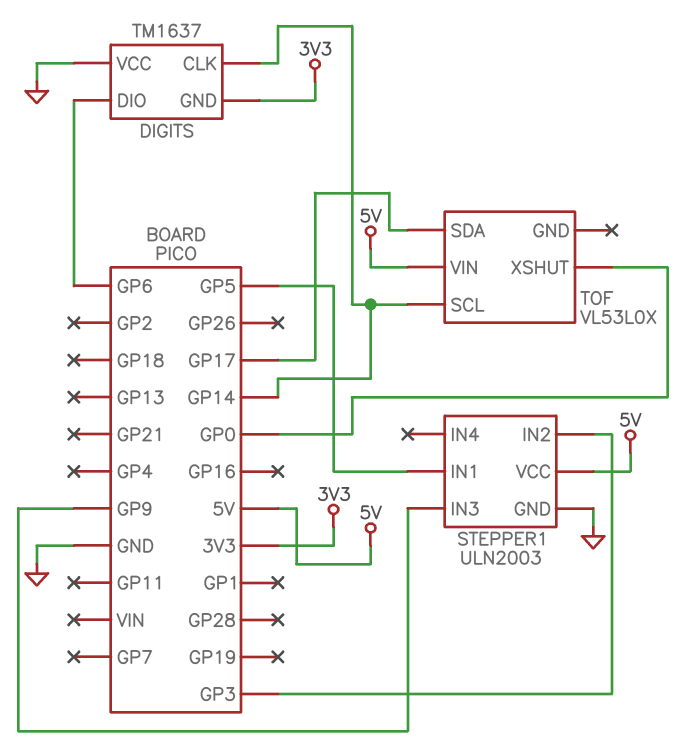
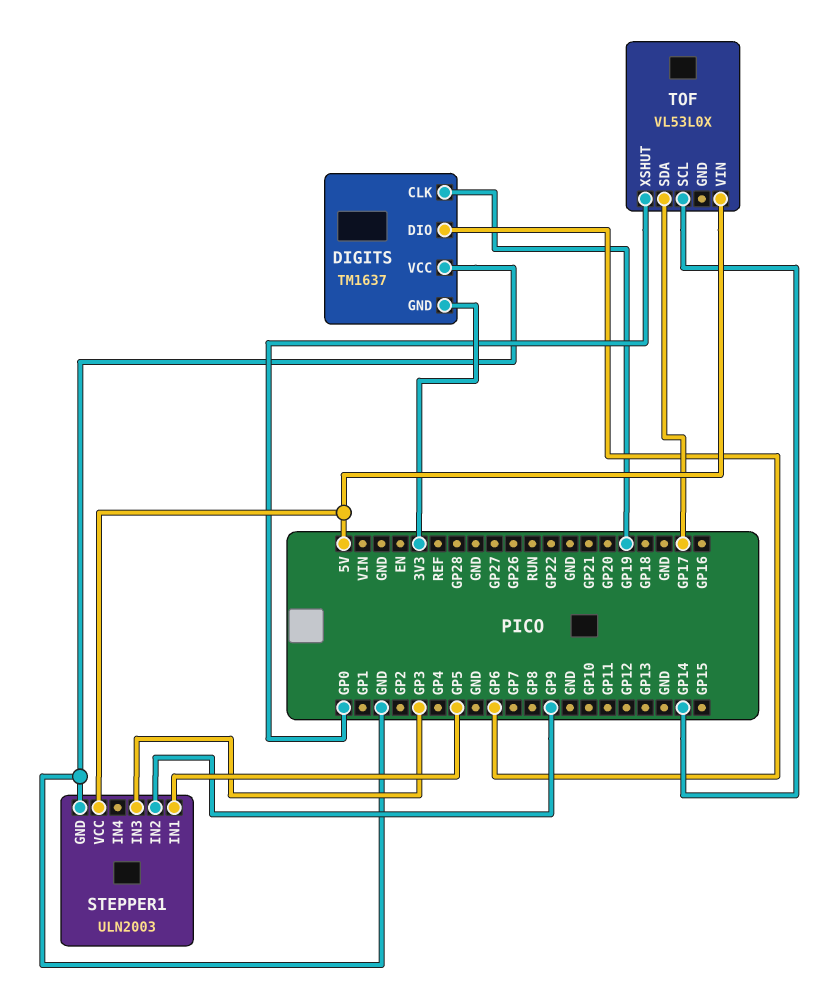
DIGITS pin CLK: GP14 -> GP19
STEPPER1 pin IN2: GP3 -> GP9
STEPPER1 pin IN3: GP9 -> GP3

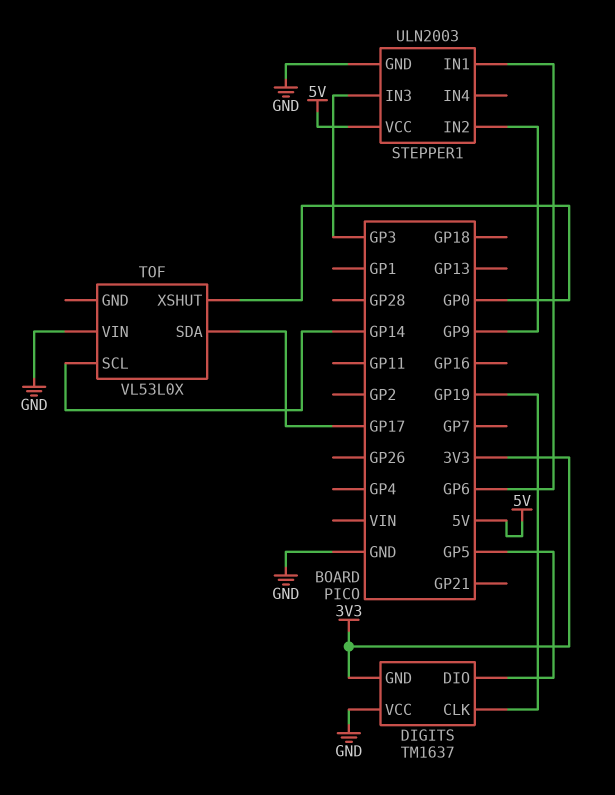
DIGITS pin DIO: GP6 -> GP5
STEPPER1 pin IN1: GP5 -> GP6
TOF pin VIN: 5V -> GND

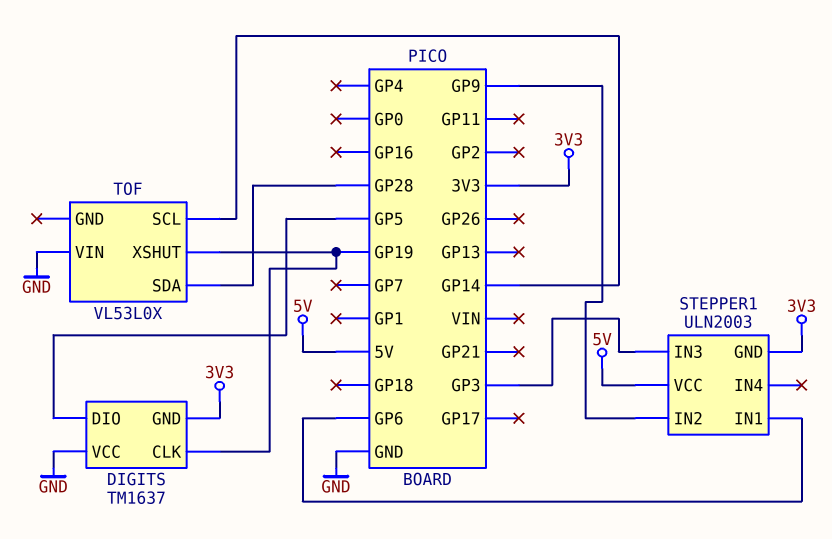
STEPPER1 pin GND: GND -> 3V3
TOF pin SDA: GP17 -> GP28
TOF pin XSHUT: GP0 -> GP19

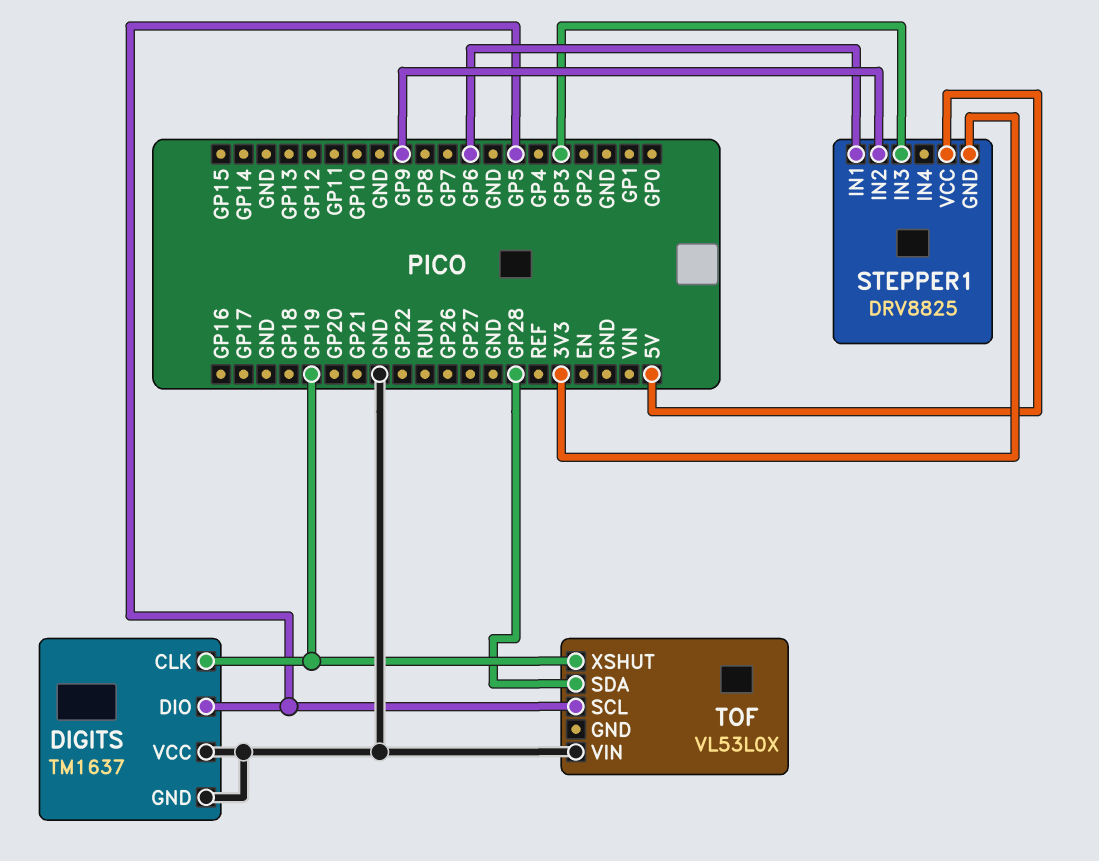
DIGITS pin GND: 3V3 -> GND
STEPPER1: ULN2003 -> DRV8825
TOF pin SCL: GP14 -> GP5

